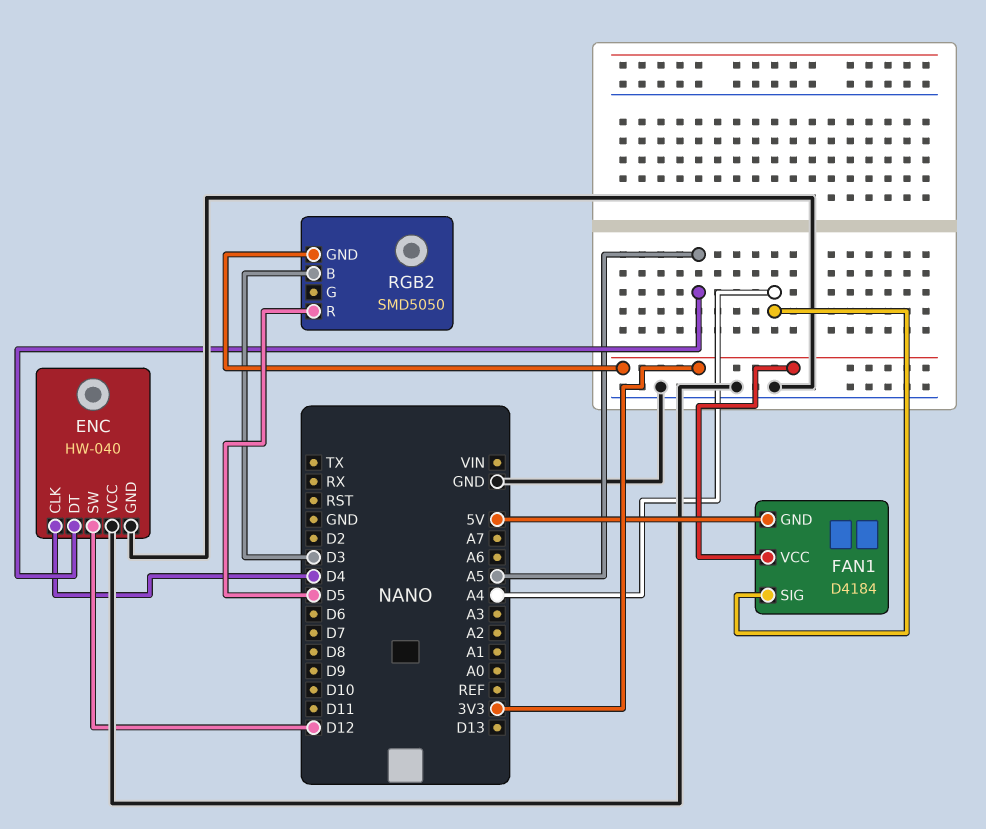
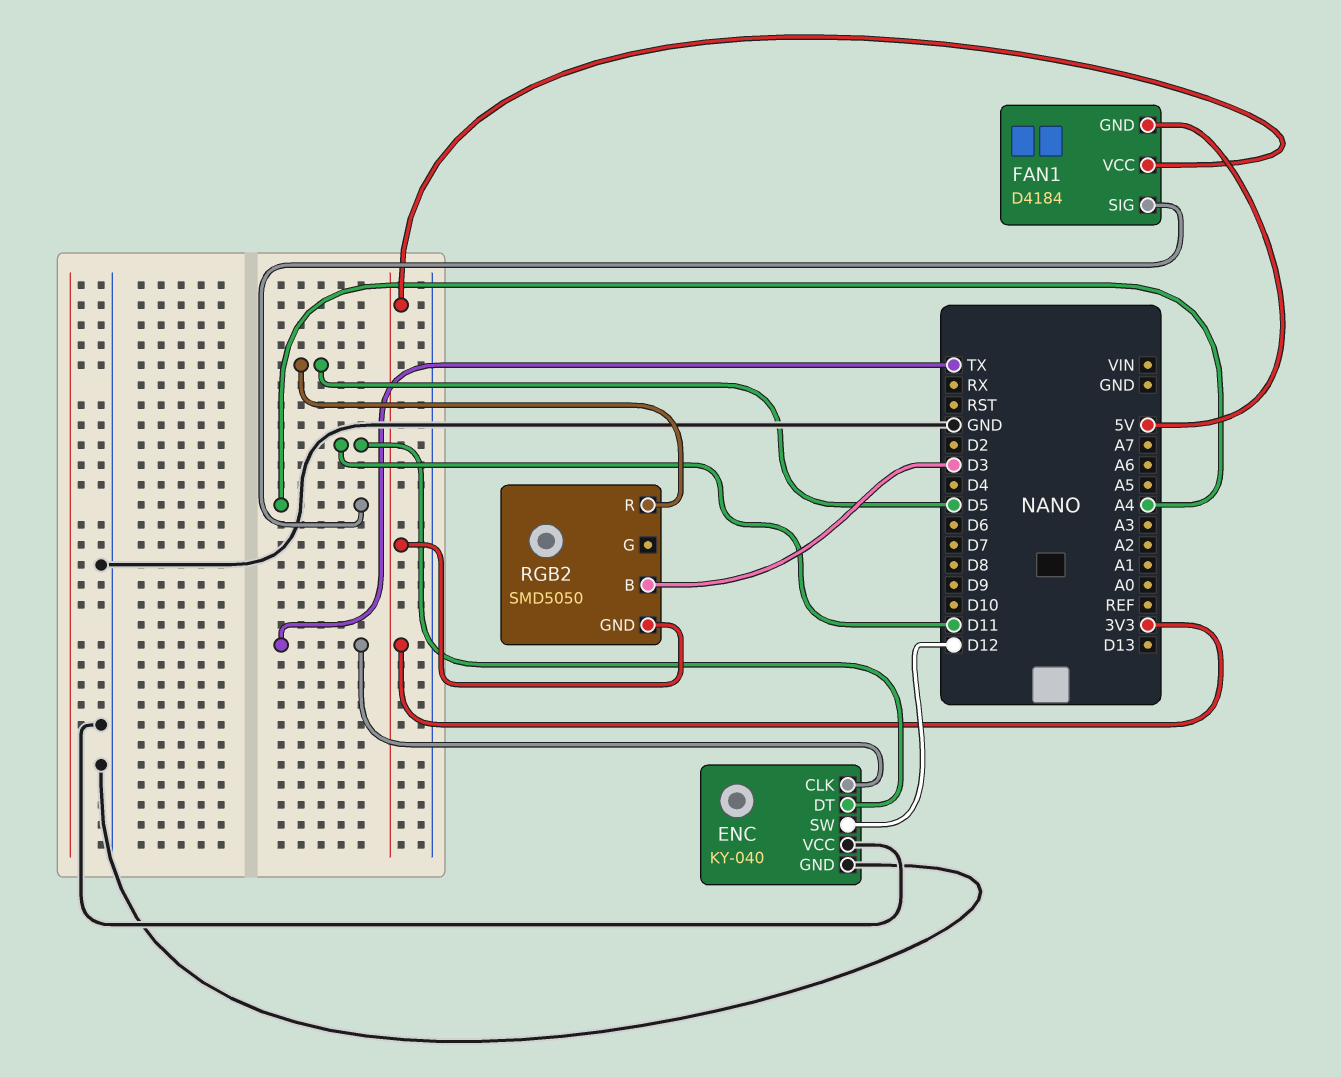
ENC: HW-040 -> KY-040
ENC pin CLK: D4 -> TX
ENC pin DT: A5 -> D11

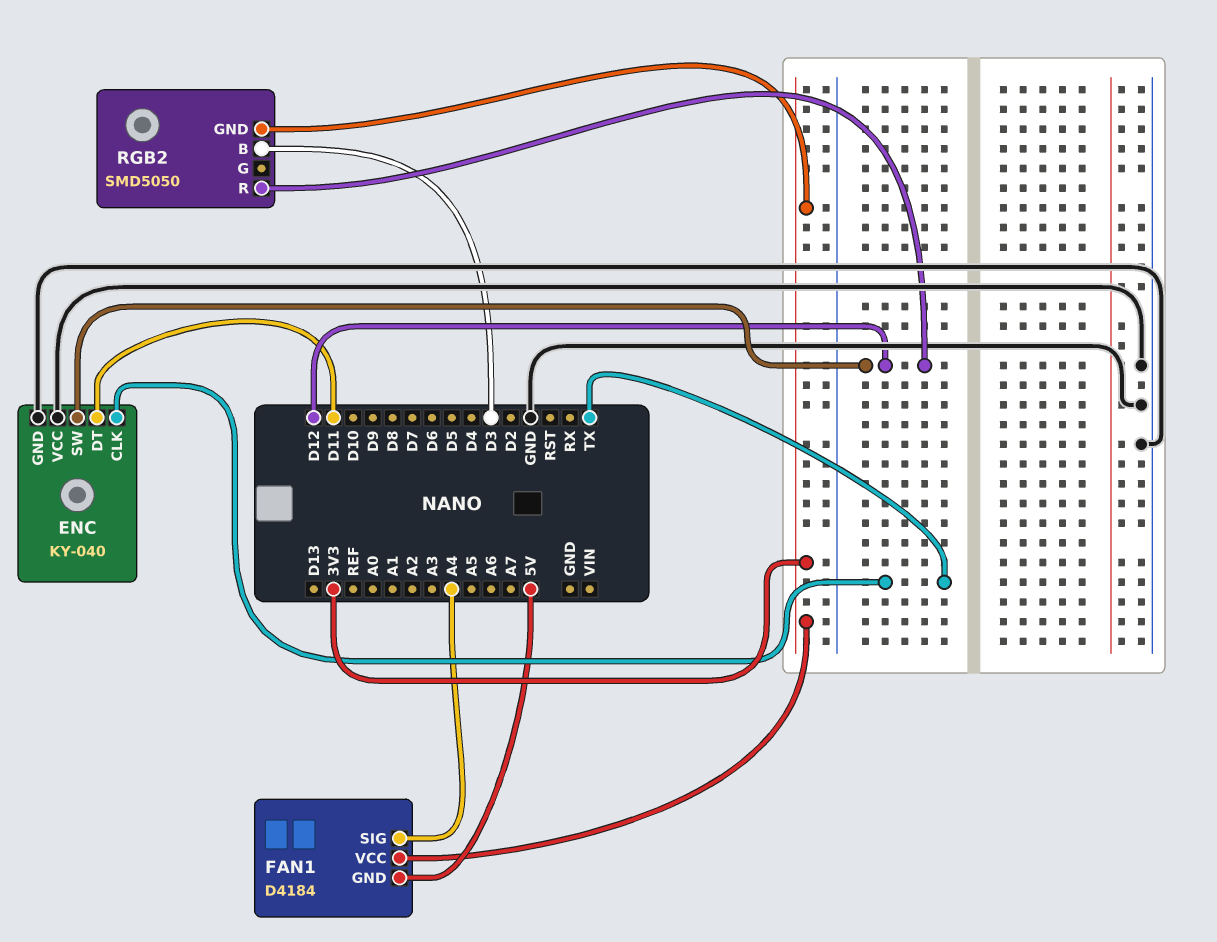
RGB2 pin R: D5 -> D12

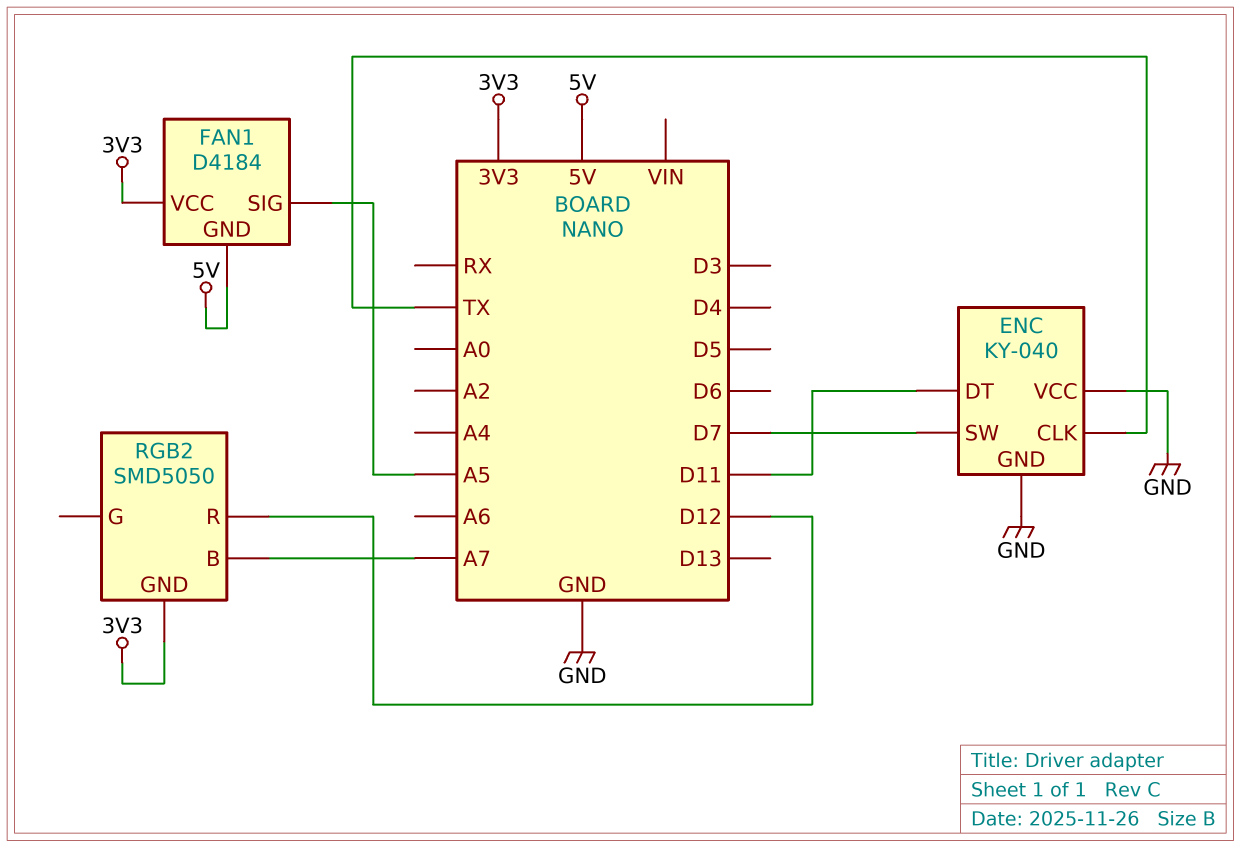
ENC pin SW: D12 -> D7
FAN1 pin SIG: A4 -> A5
RGB2 pin B: D3 -> A7

